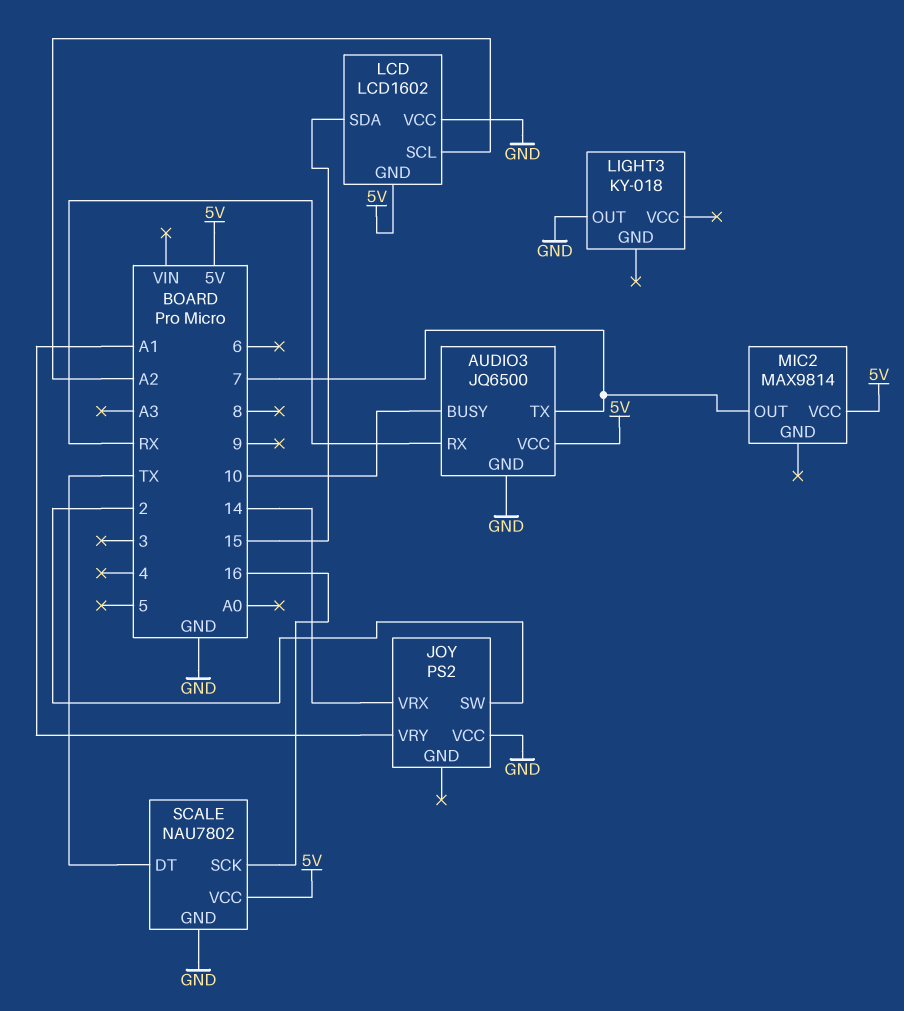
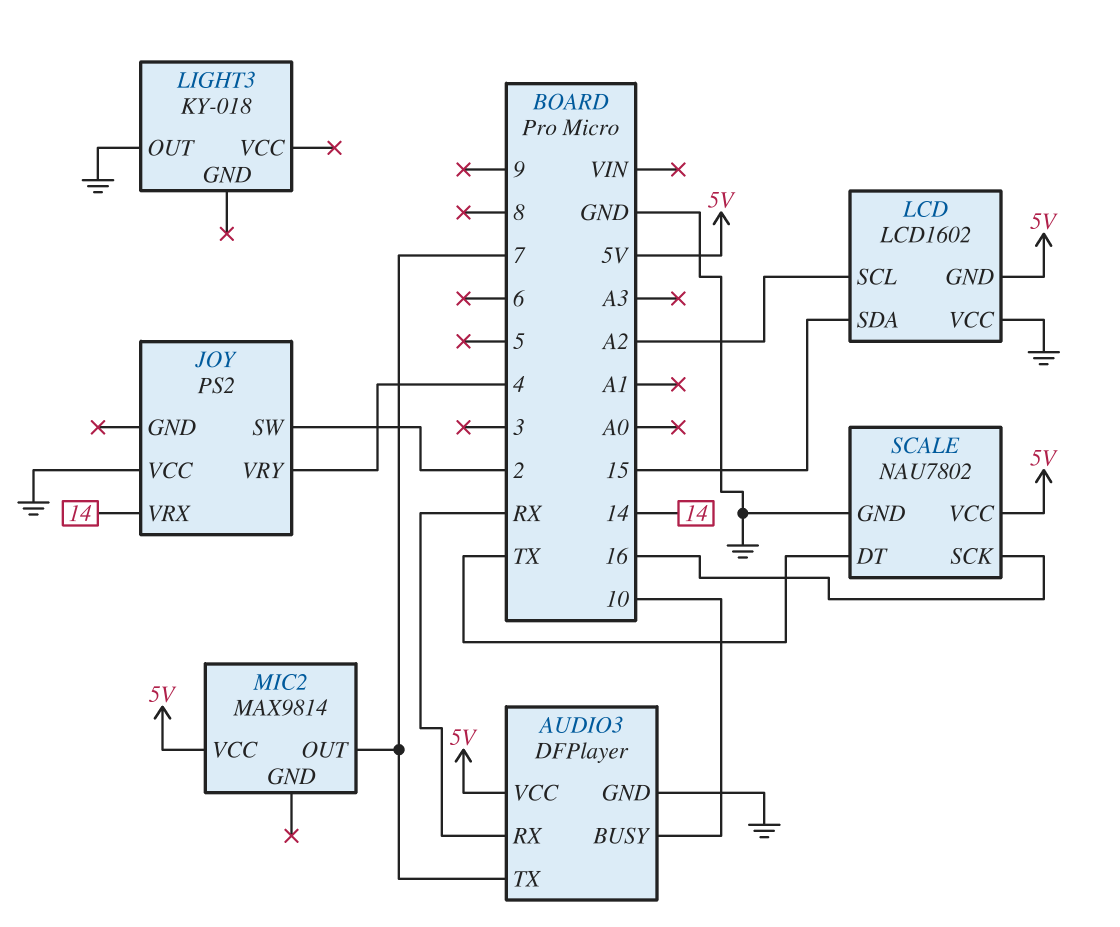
AUDIO3: JQ6500 -> DFPlayer
JOY pin VRY: A1 -> 4

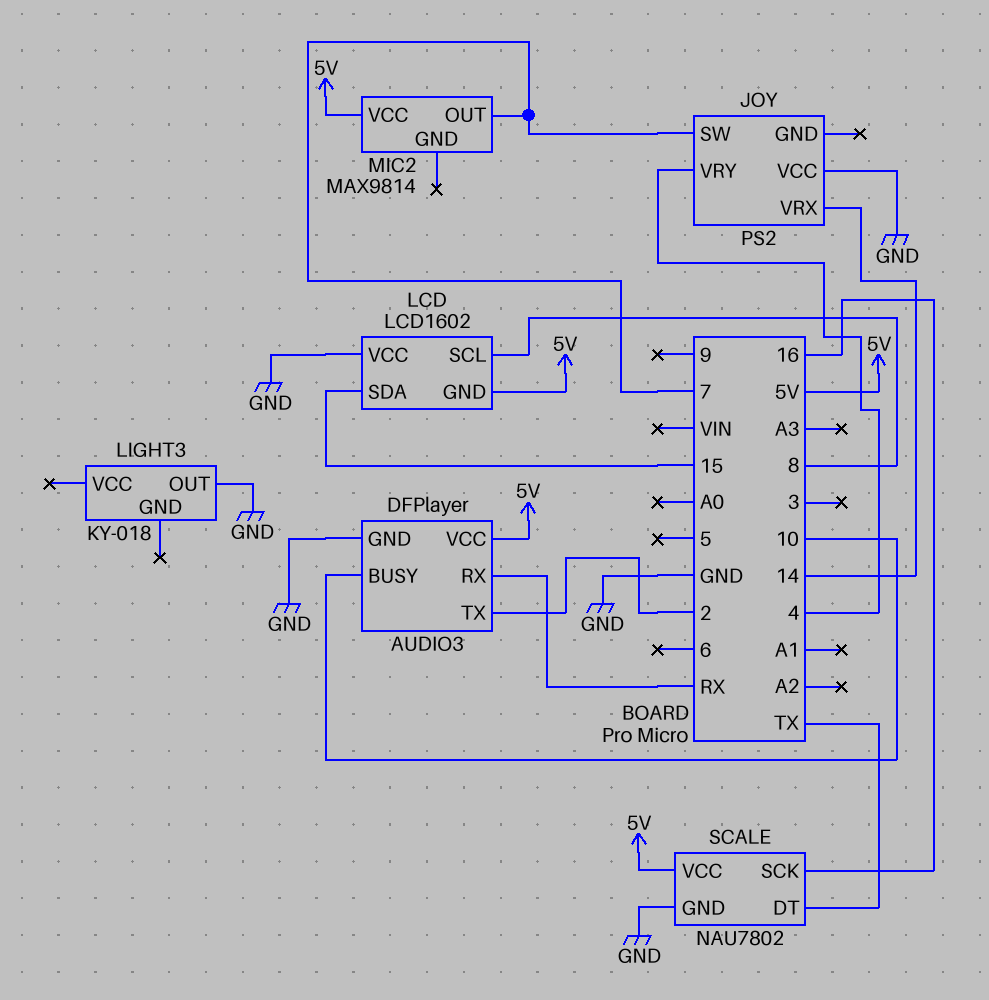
AUDIO3 pin TX: 7 -> 2
JOY pin SW: 2 -> 7
LCD pin SCL: A2 -> 8

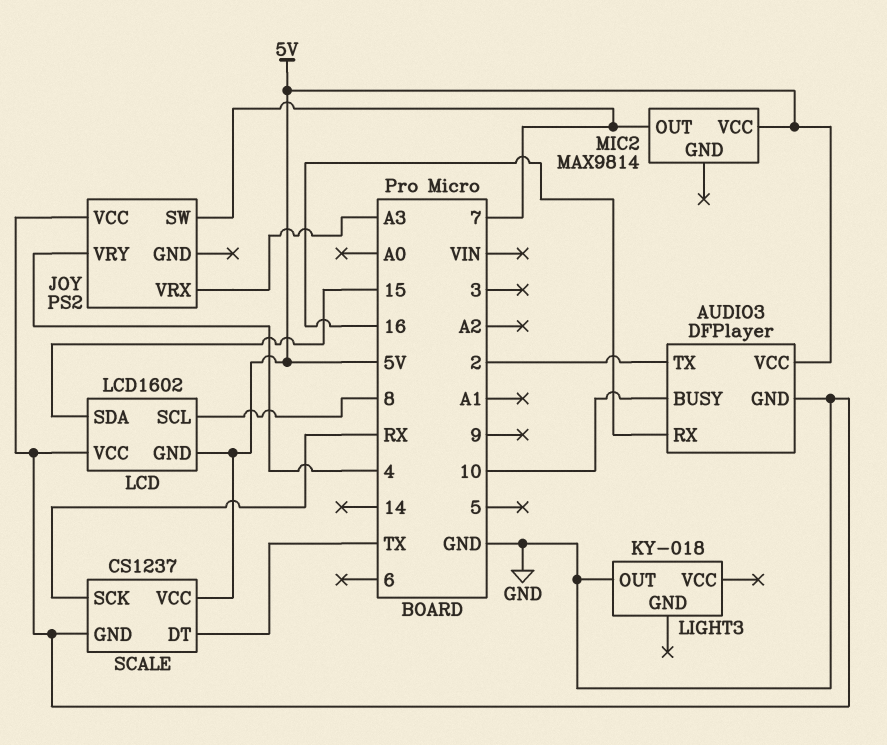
AUDIO3 pin RX: RX -> 16
JOY pin VRX: 14 -> A3
SCALE: NAU7802 -> CS1237
SCALE pin SCK: 16 -> RX

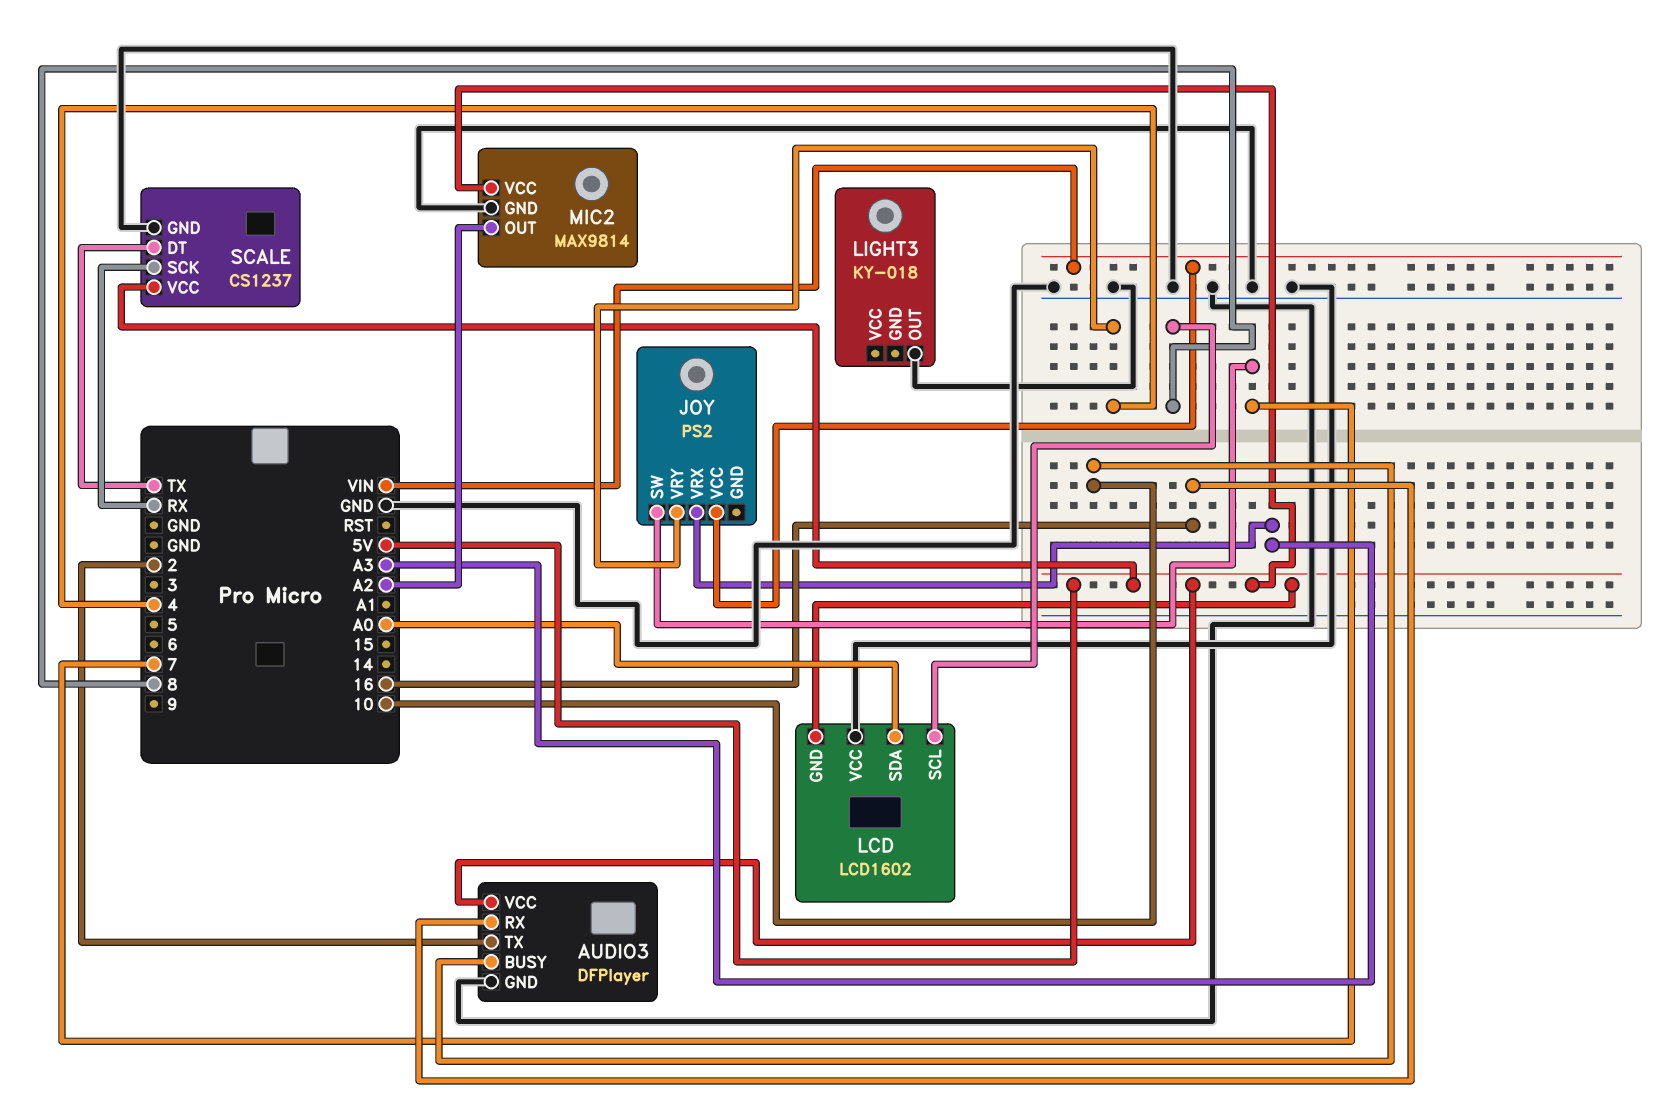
JOY pin VCC: GND -> VIN
LCD pin SDA: 15 -> A0
MIC2 pin GND: none -> GND
MIC2 pin OUT: 7 -> A2

